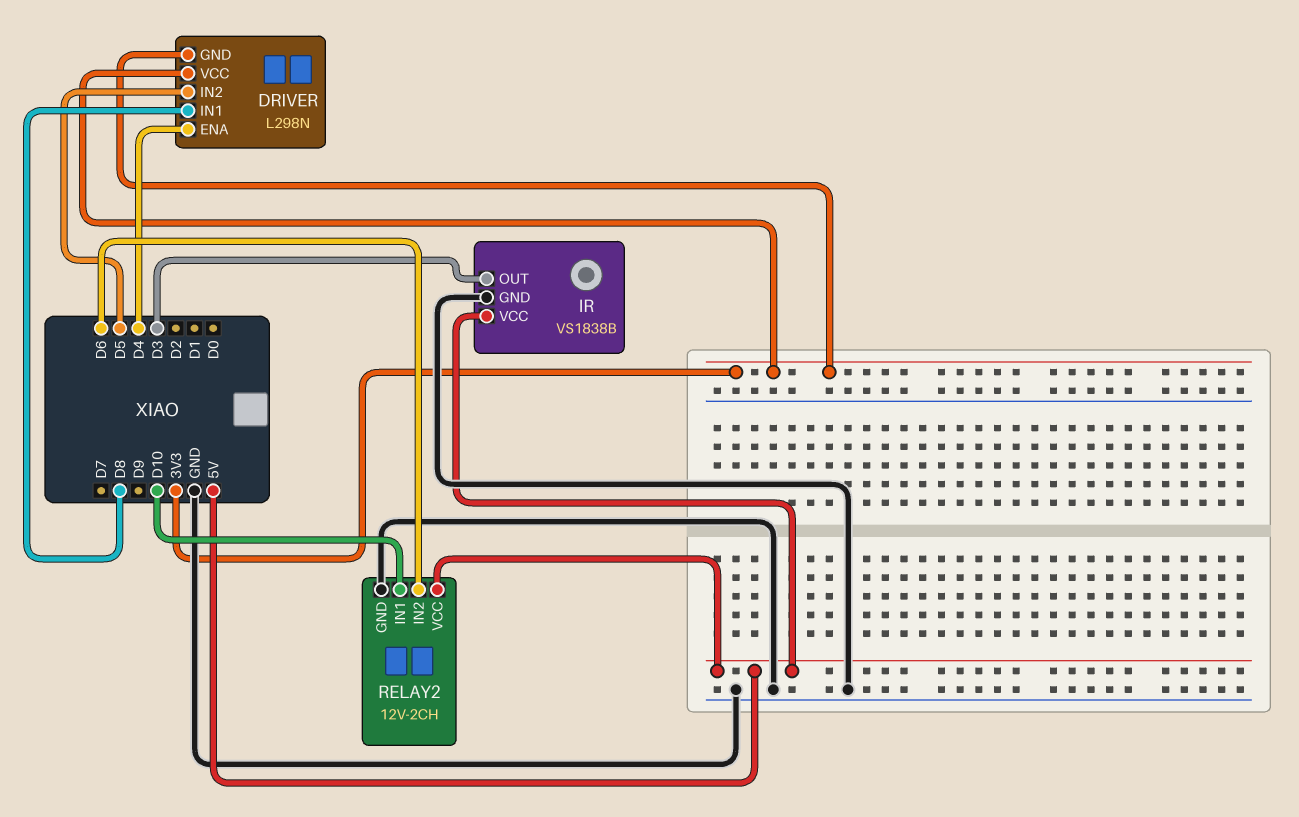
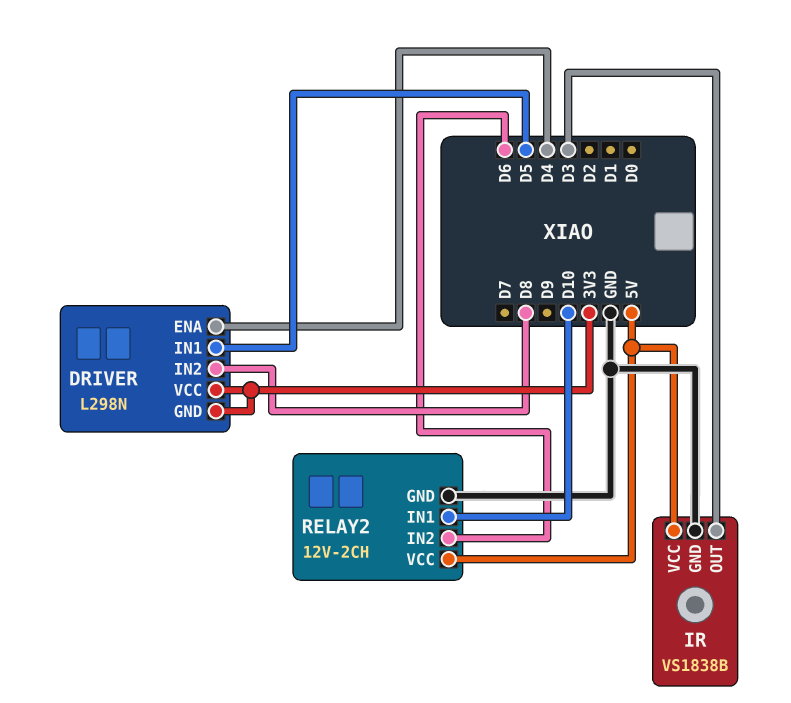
DRIVER pin IN1: D8 -> D5
DRIVER pin IN2: D5 -> D8

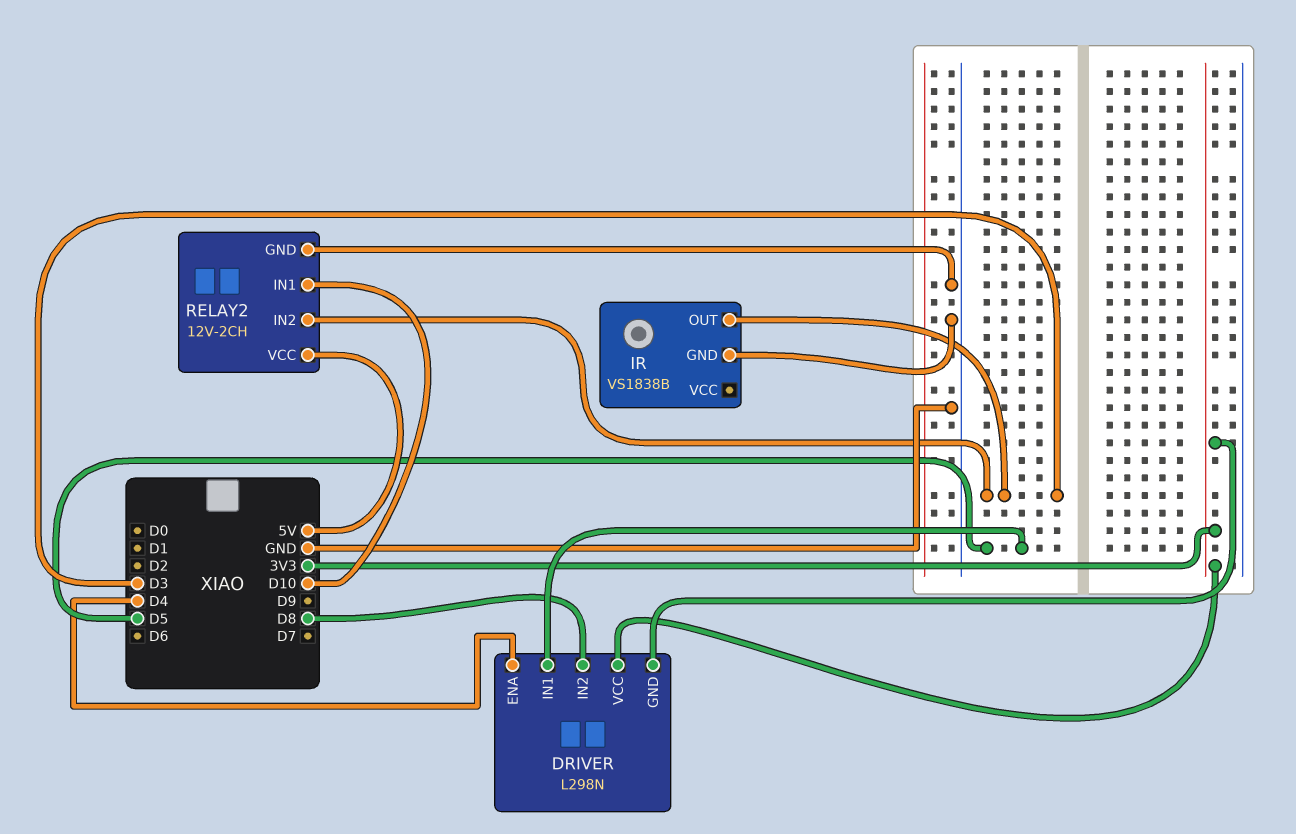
IR pin VCC: 5V -> none
RELAY2 pin IN2: D6 -> D3

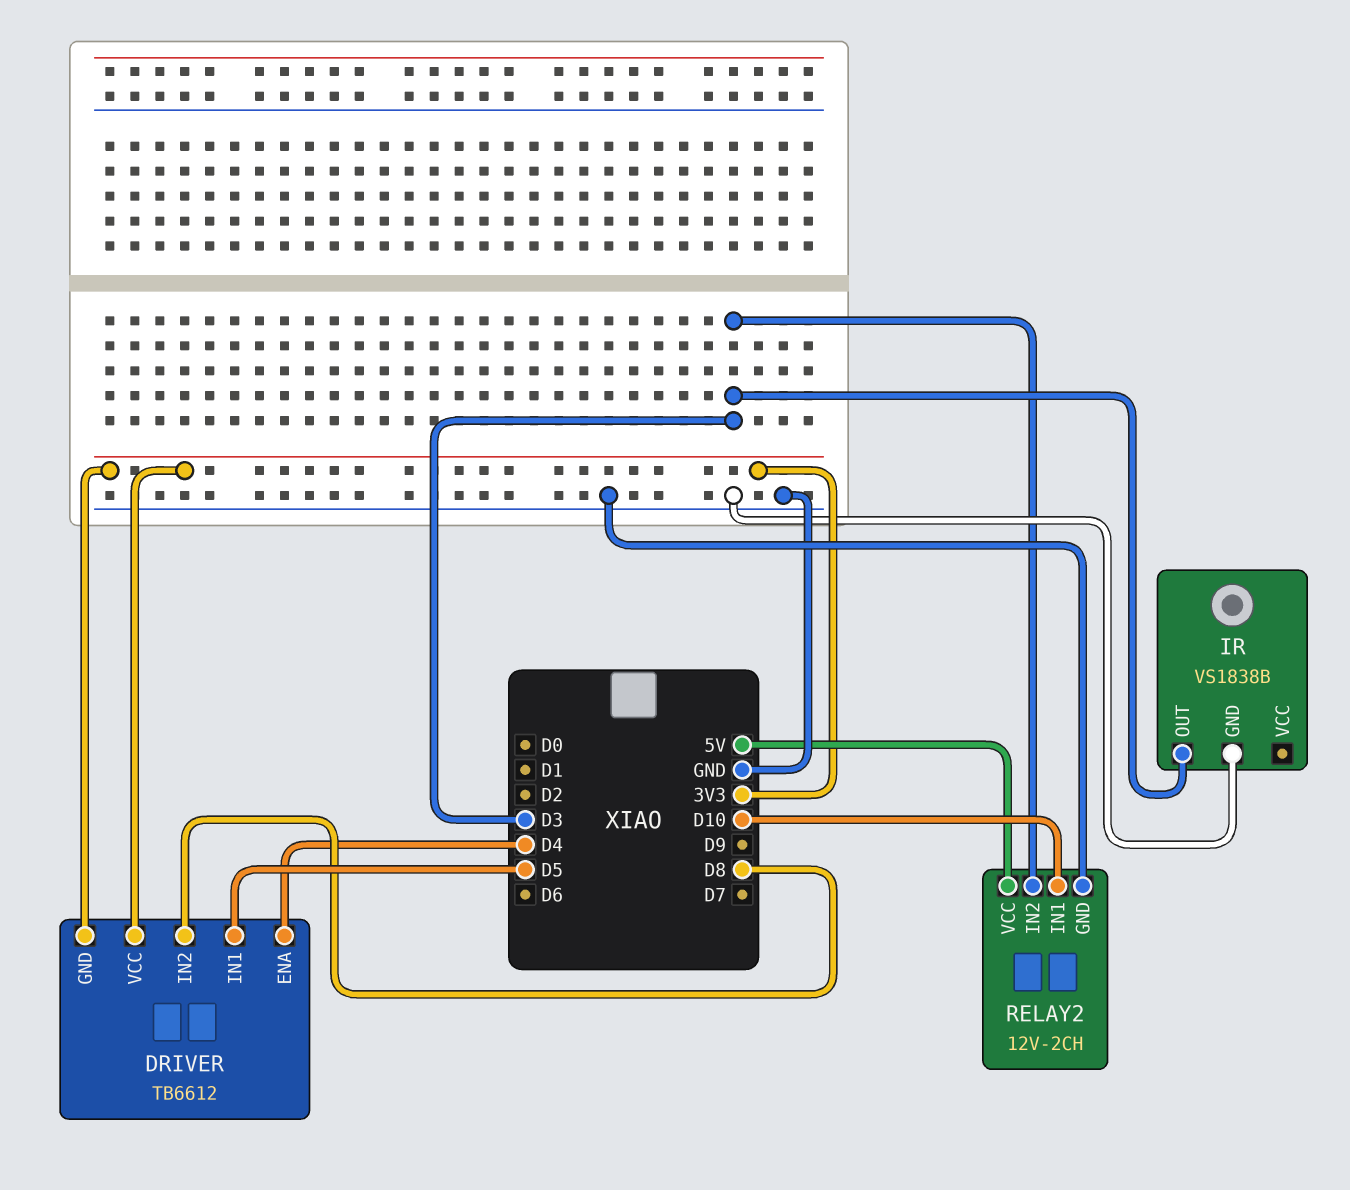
DRIVER: L298N -> TB6612

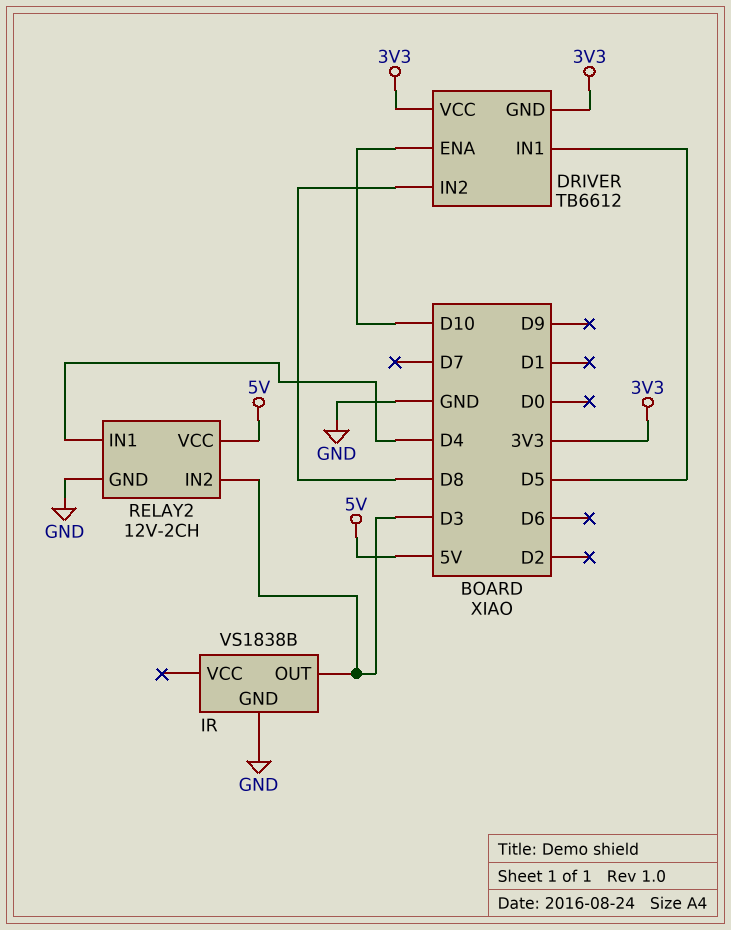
DRIVER pin ENA: D4 -> D10
RELAY2 pin IN1: D10 -> D4

